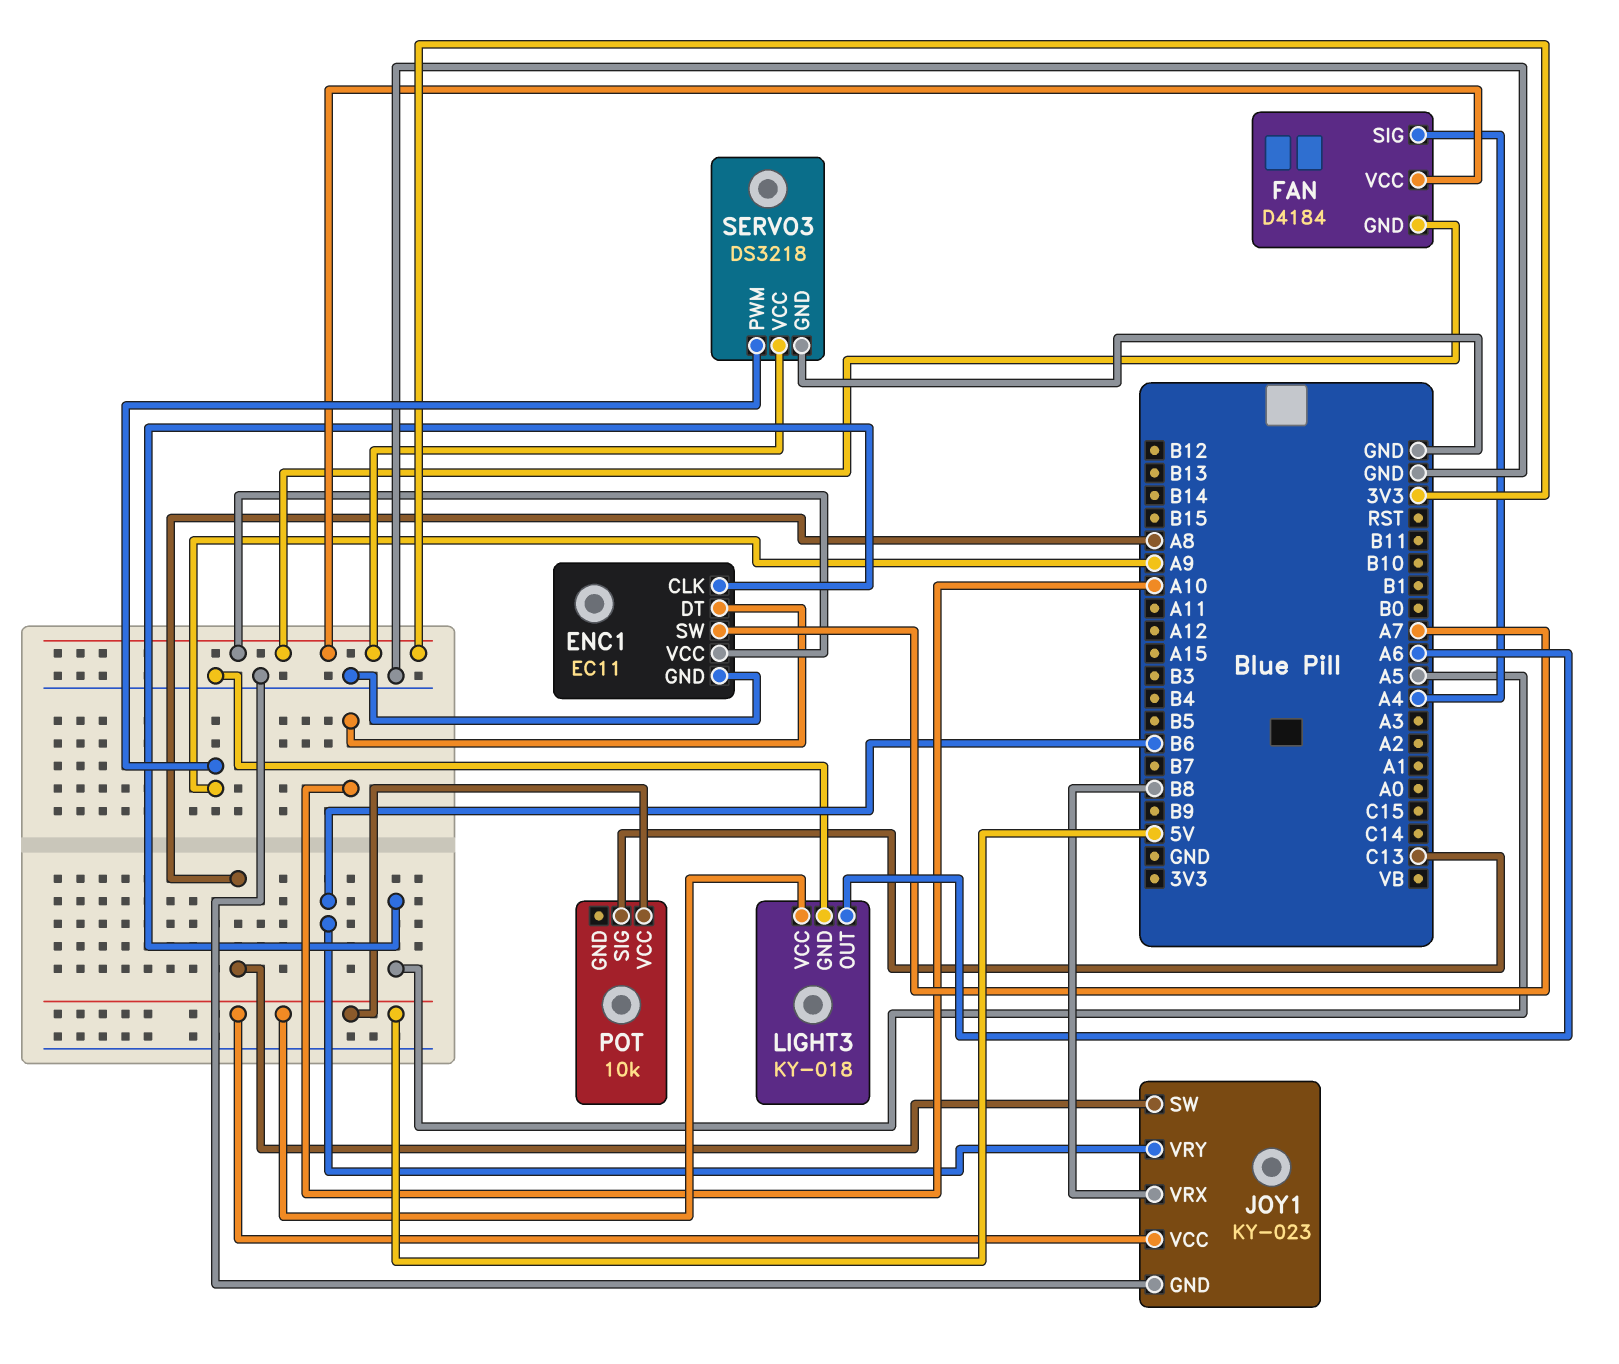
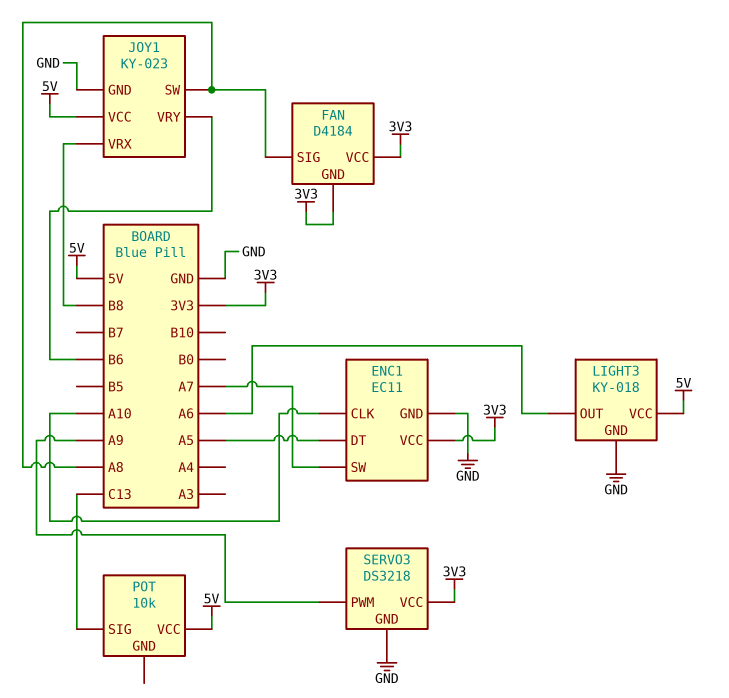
ENC1 pin CLK: A5 -> A10
ENC1 pin DT: A10 -> A5
FAN pin SIG: A4 -> A8

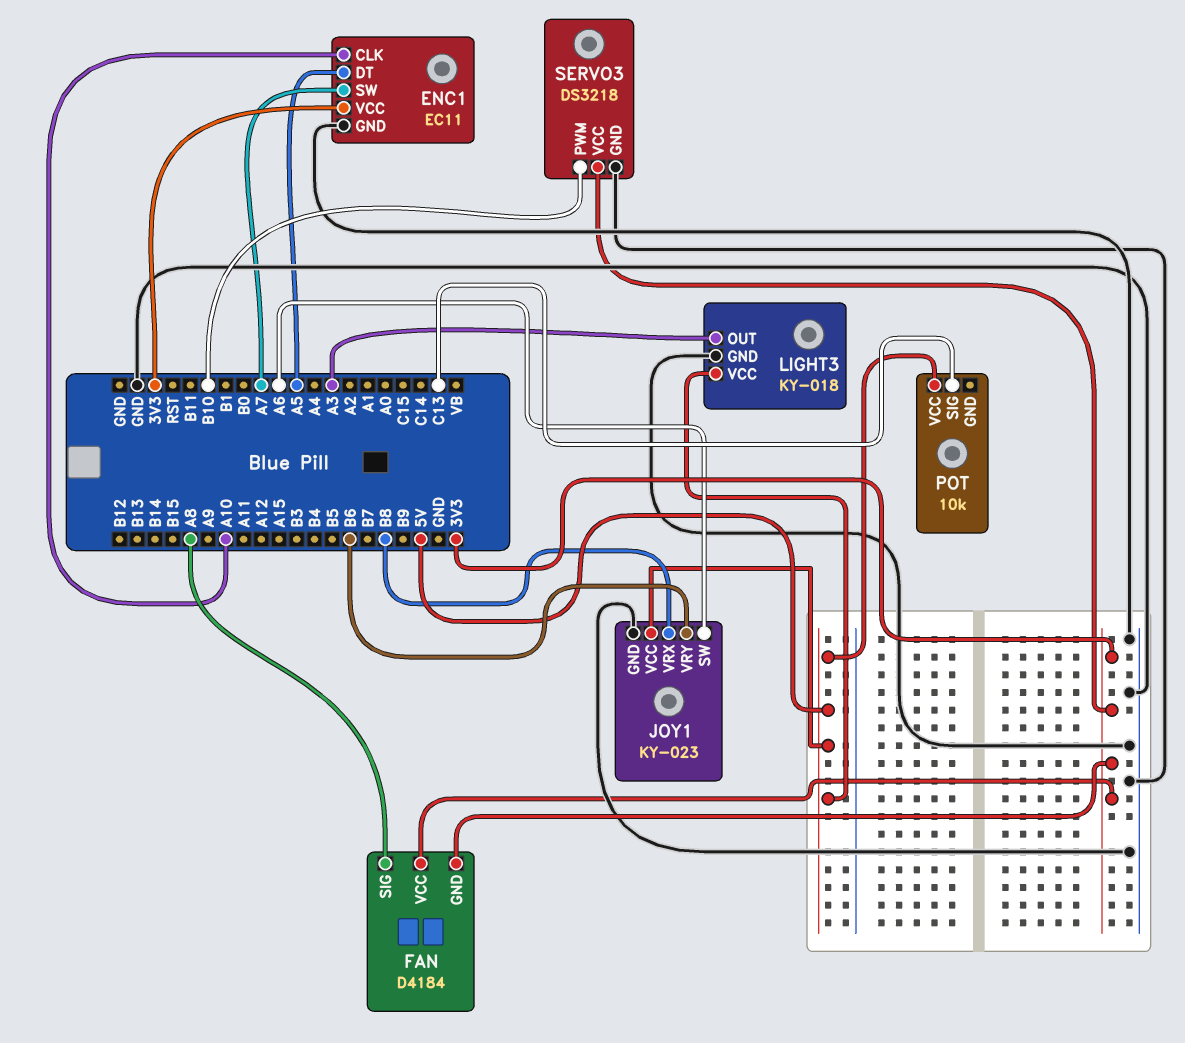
JOY1 pin SW: A8 -> A6
LIGHT3 pin OUT: A6 -> A3
SERVO3 pin PWM: A9 -> B10

